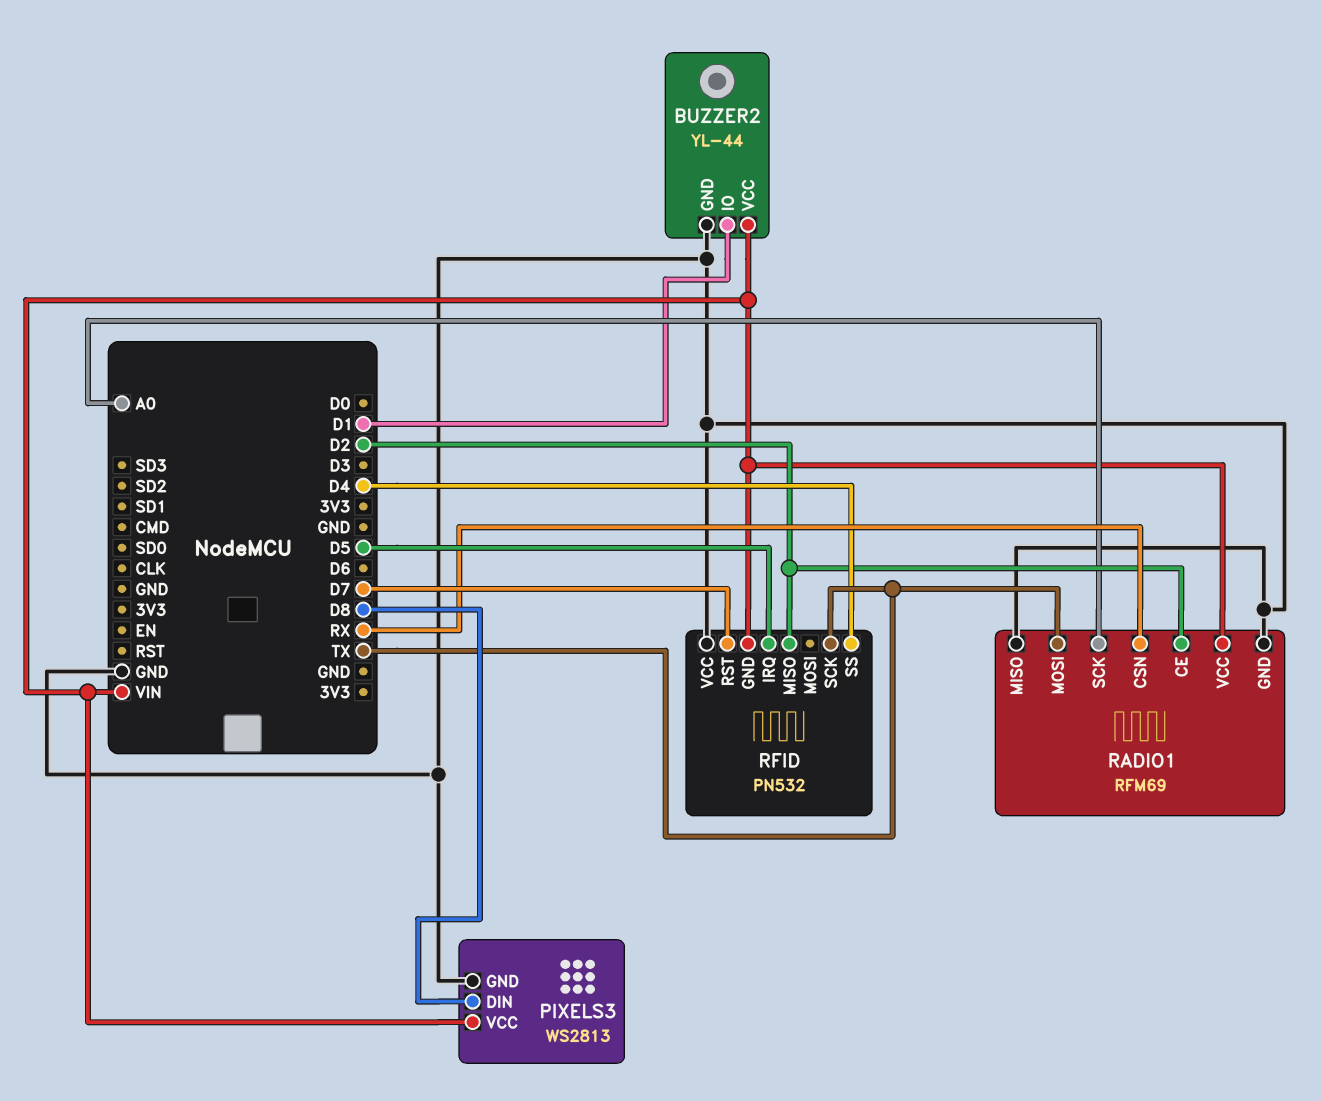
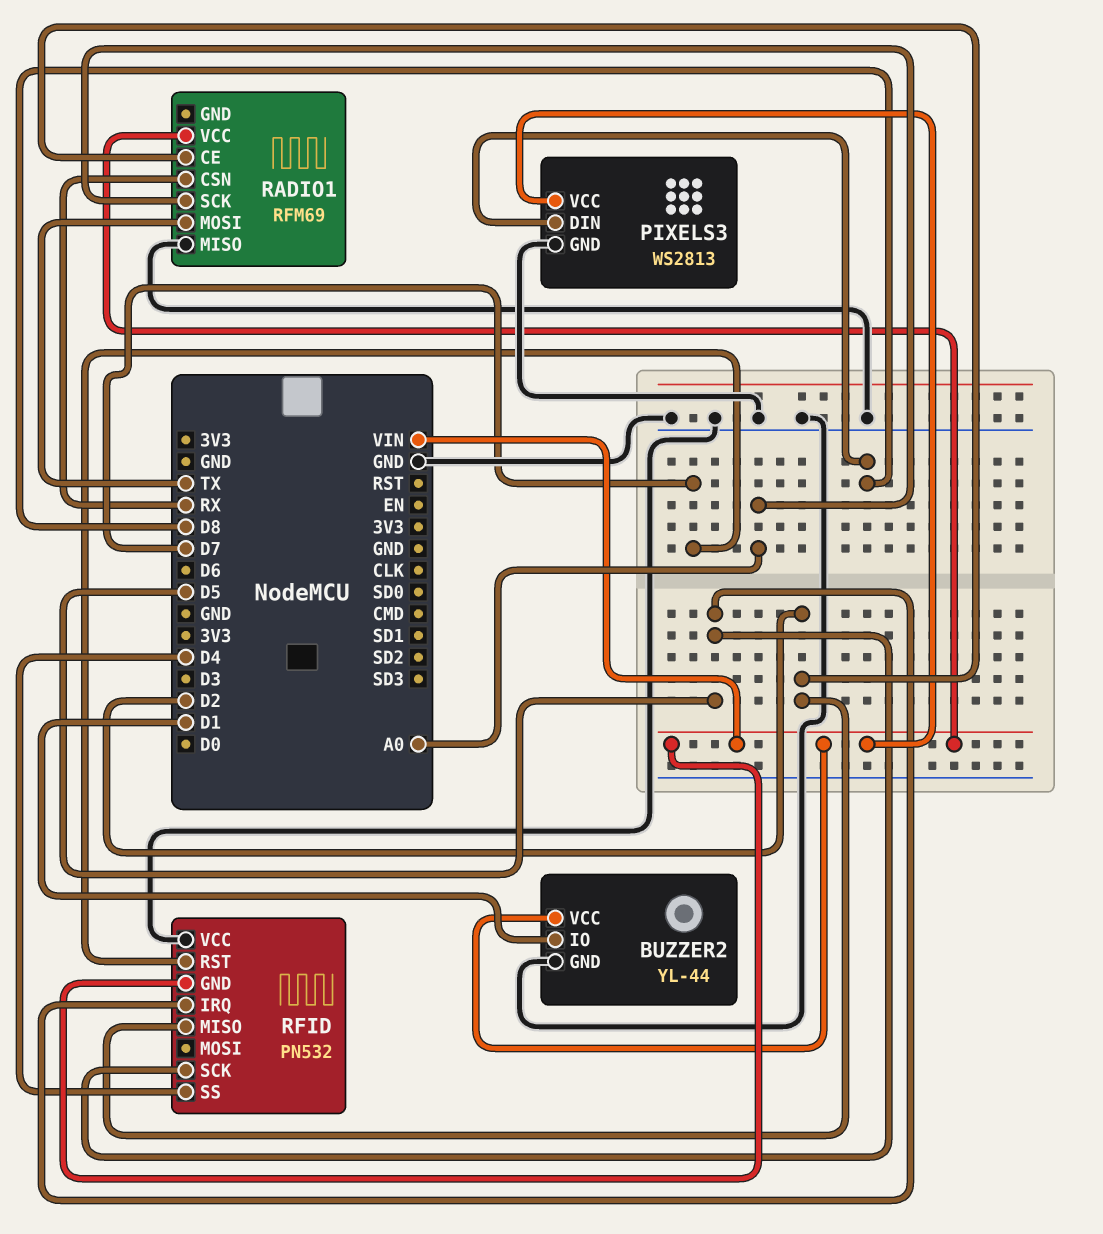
RADIO1 pin GND: GND -> none
RFID pin SCK: TX -> D5

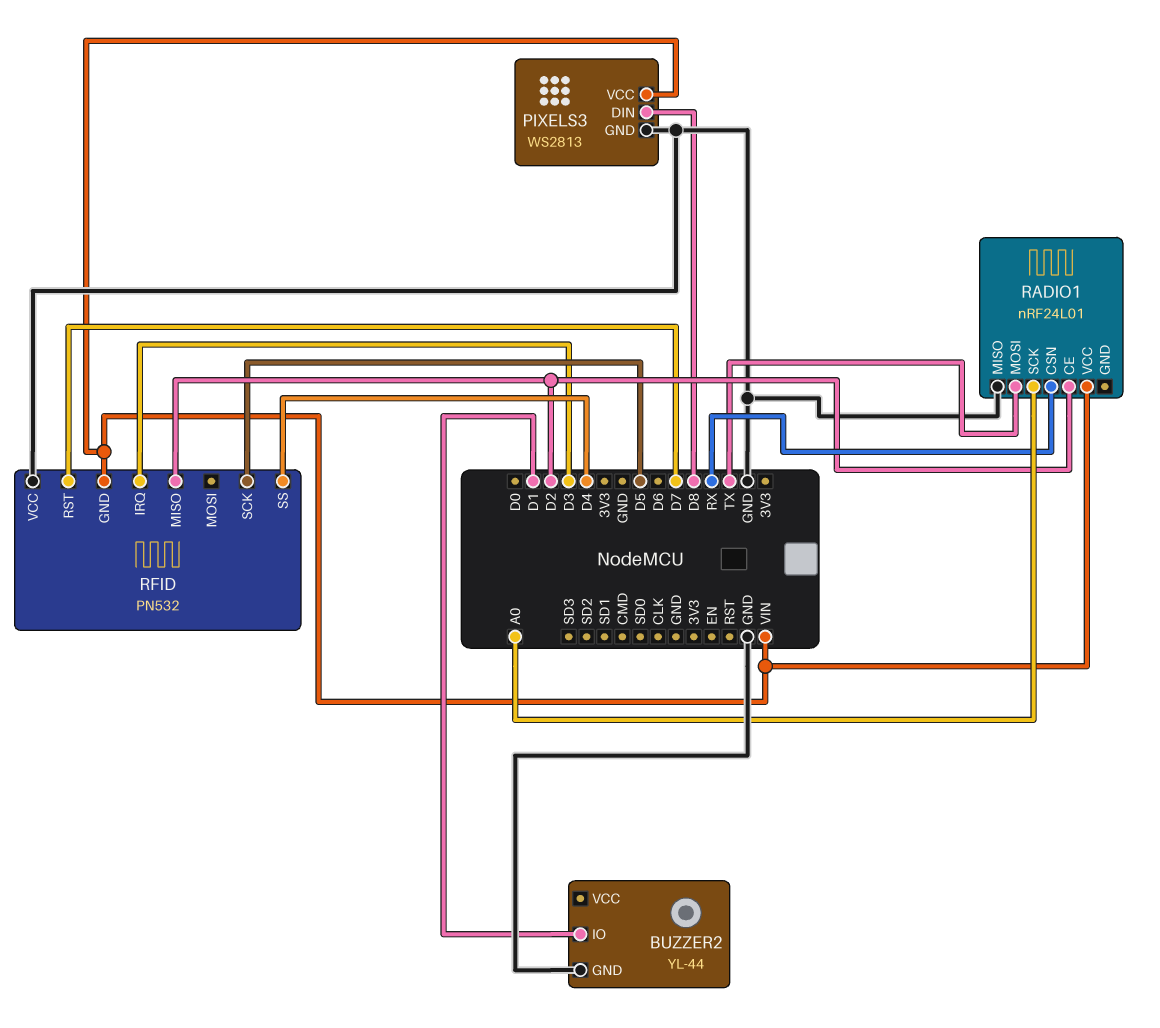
BUZZER2 pin VCC: VIN -> none
RADIO1: RFM69 -> nRF24L01
RFID pin IRQ: D5 -> D3

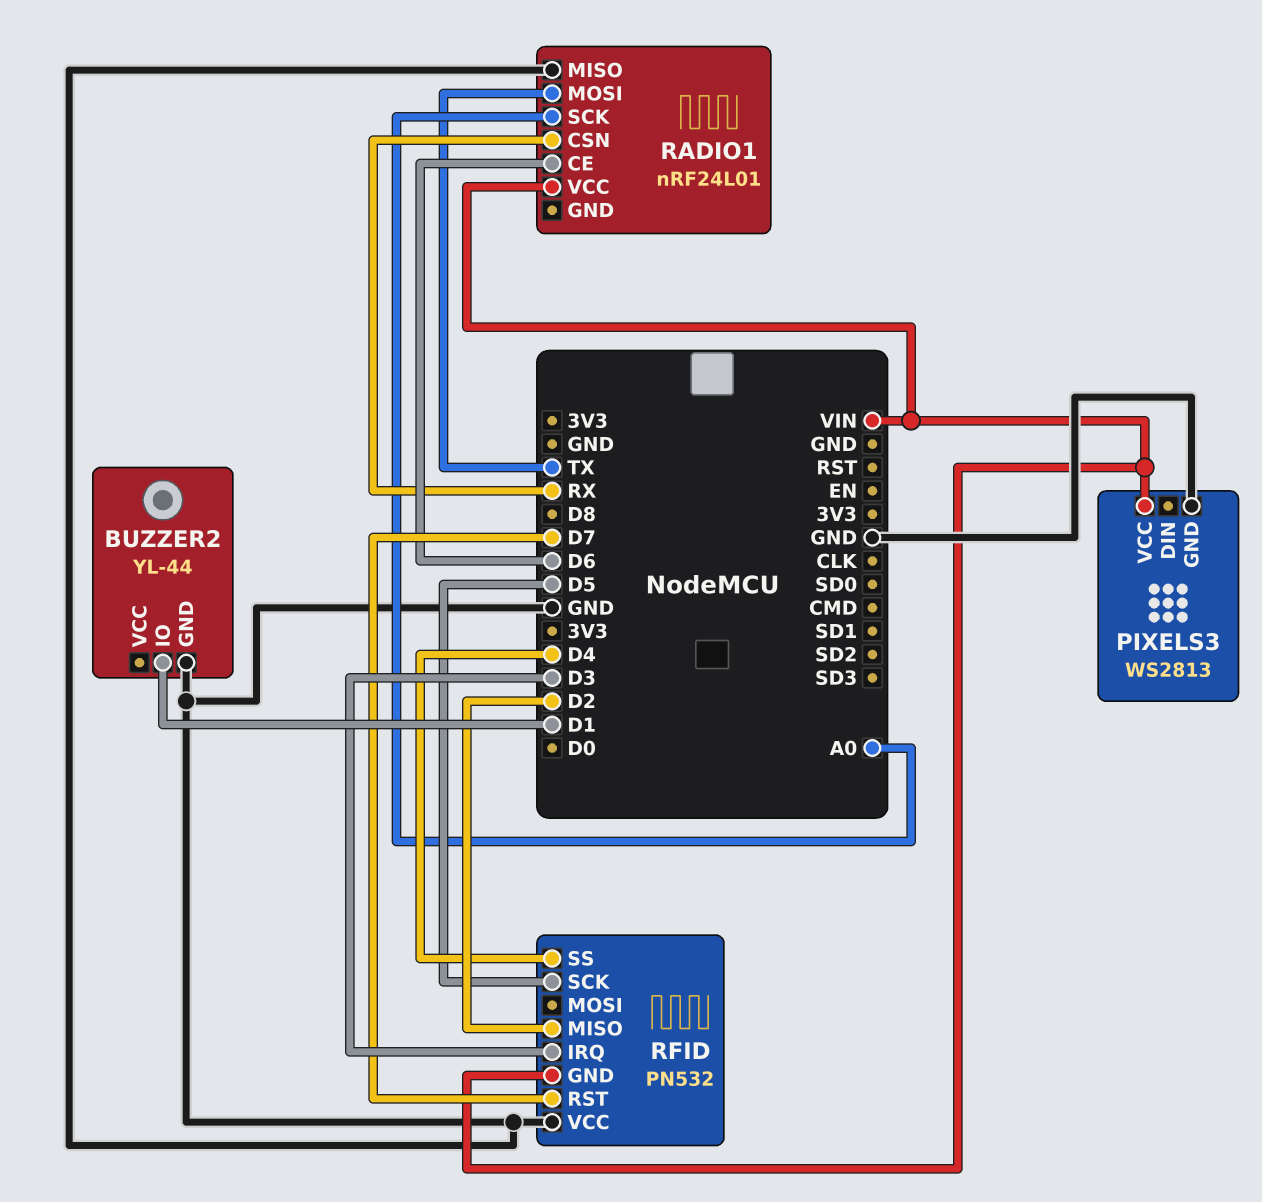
PIXELS3 pin DIN: D8 -> none
RADIO1 pin CE: D2 -> D6

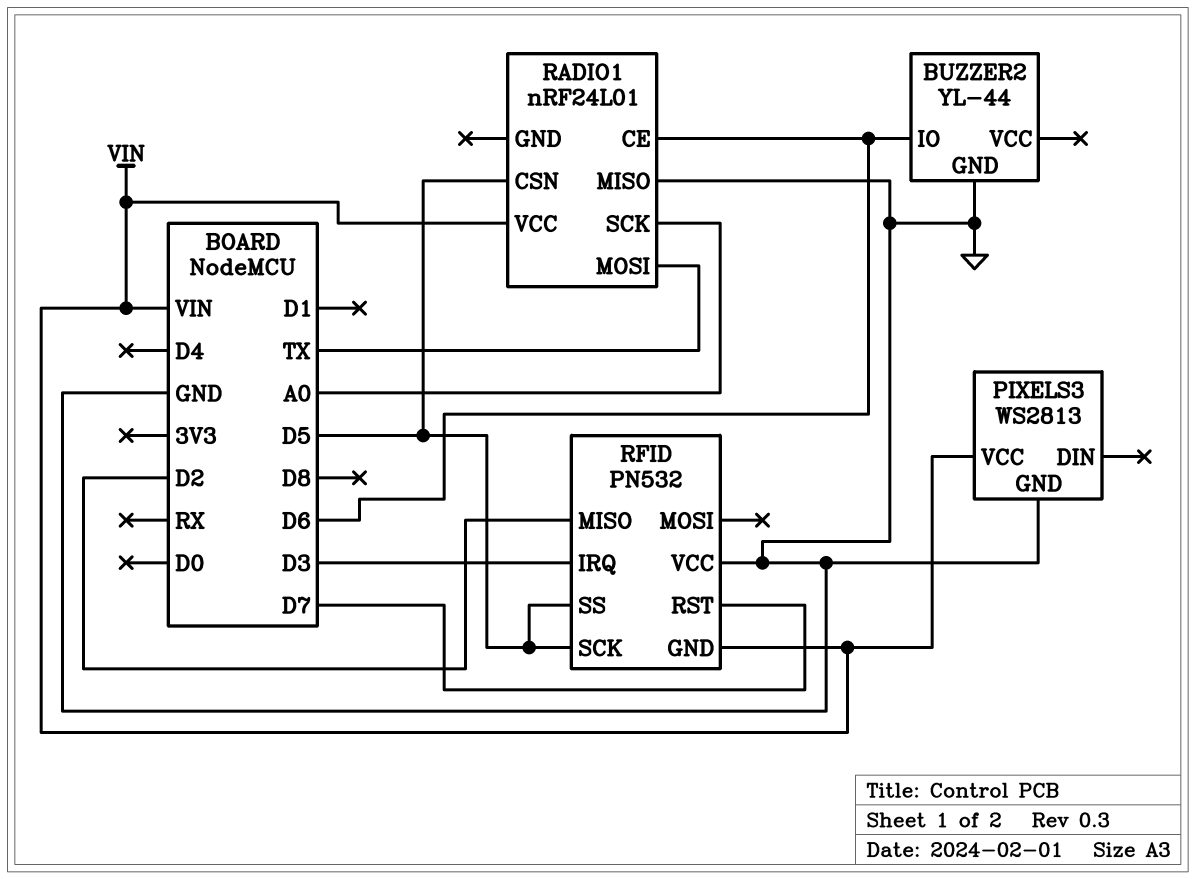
BUZZER2 pin IO: D1 -> D6
RADIO1 pin CSN: RX -> D5
RFID pin SS: D4 -> D5

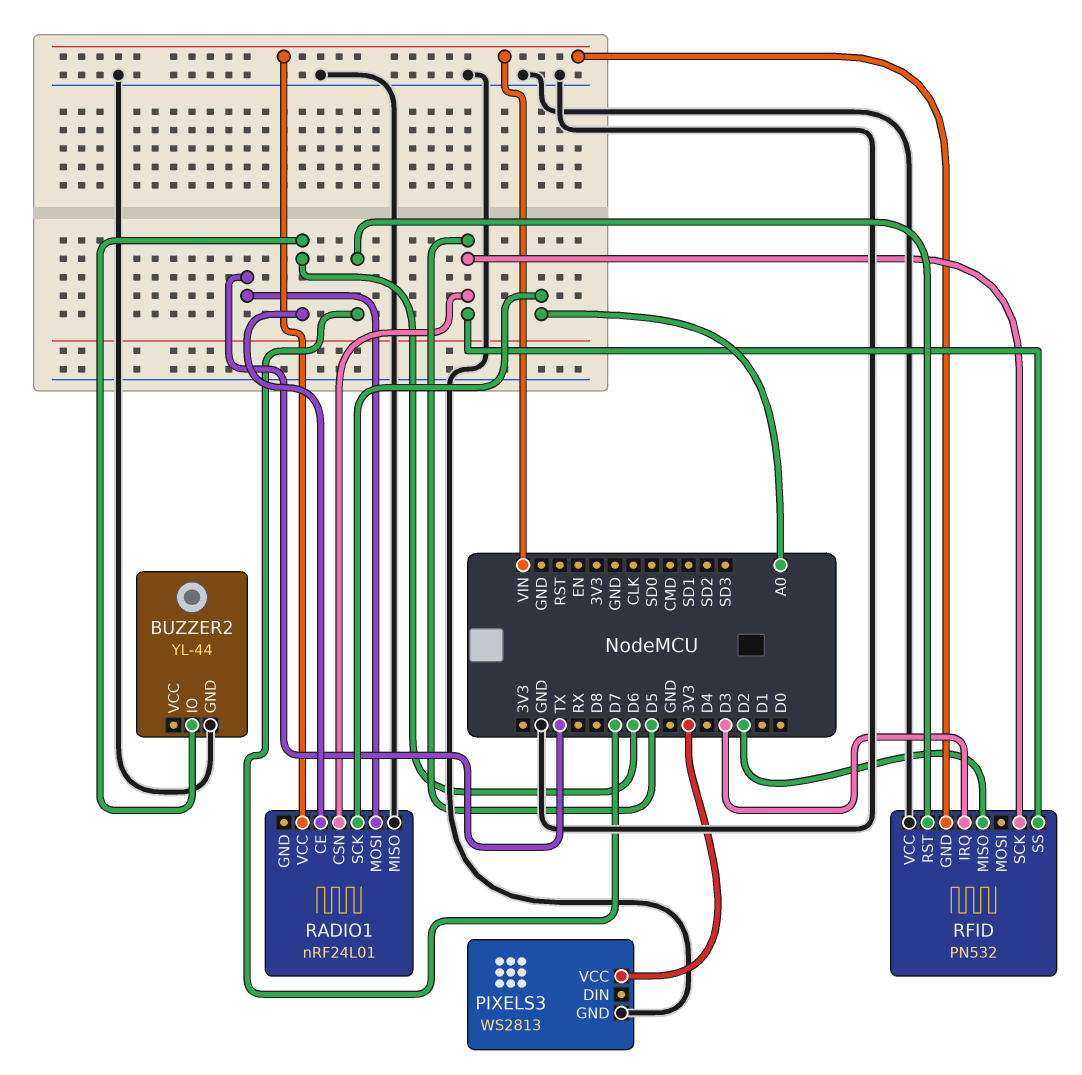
PIXELS3 pin VCC: VIN -> 3V3

